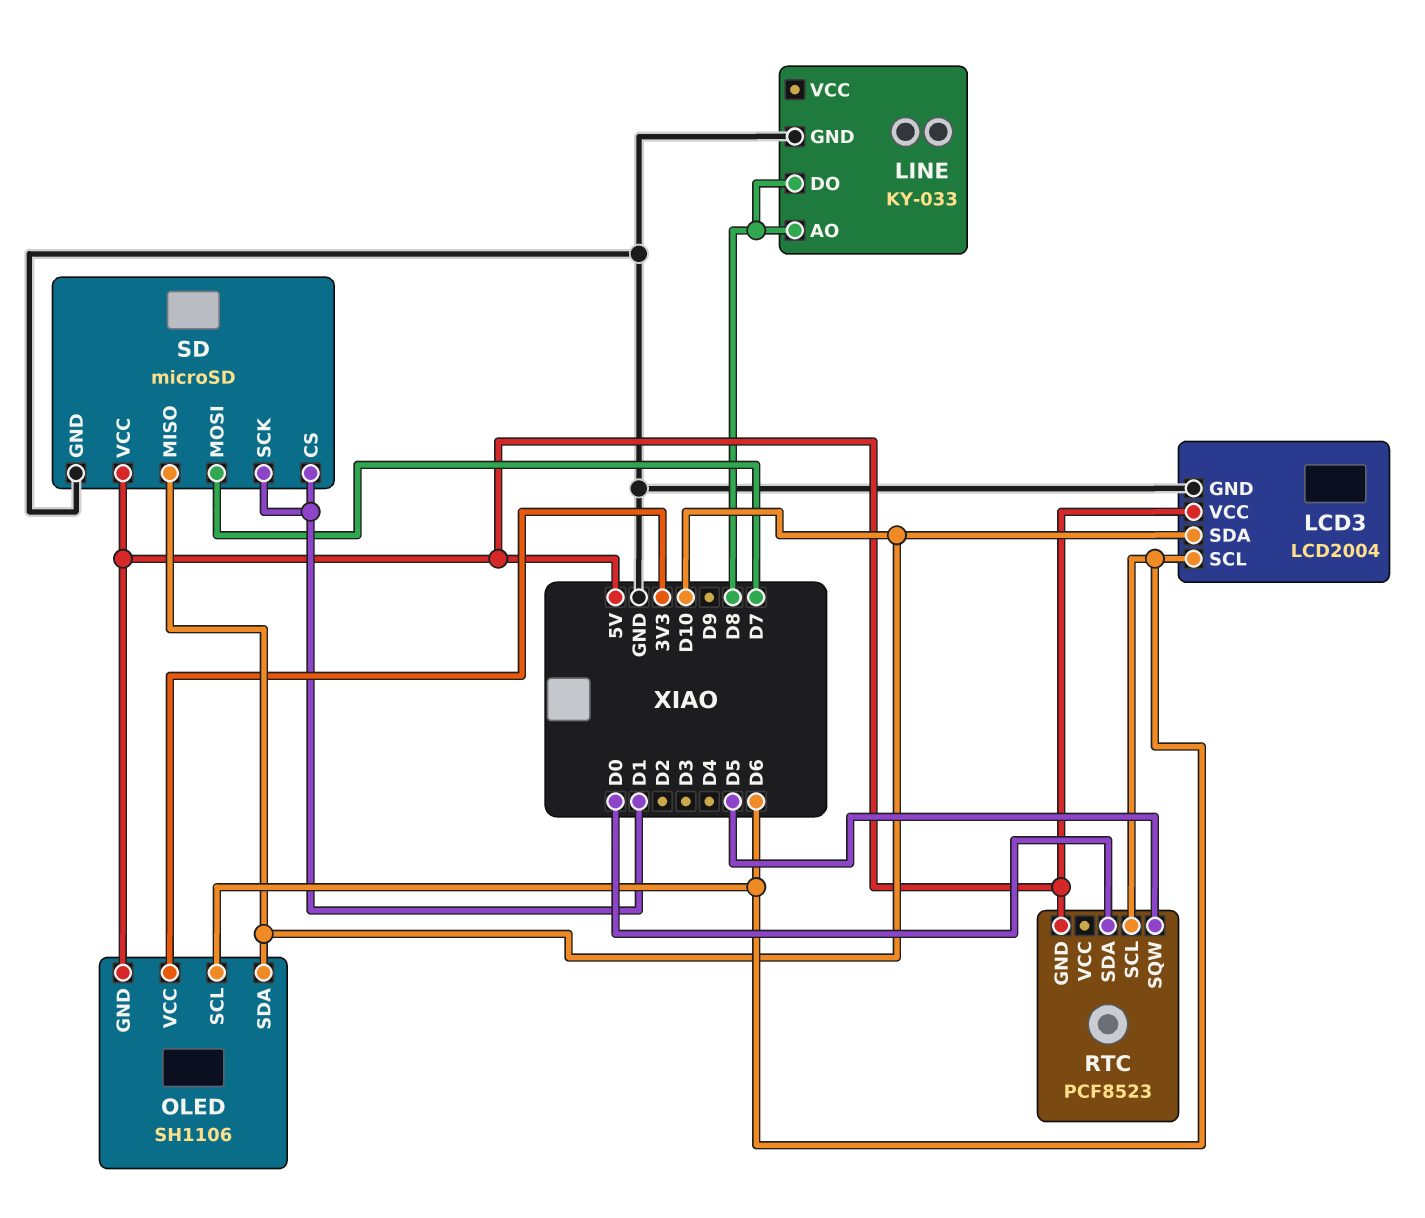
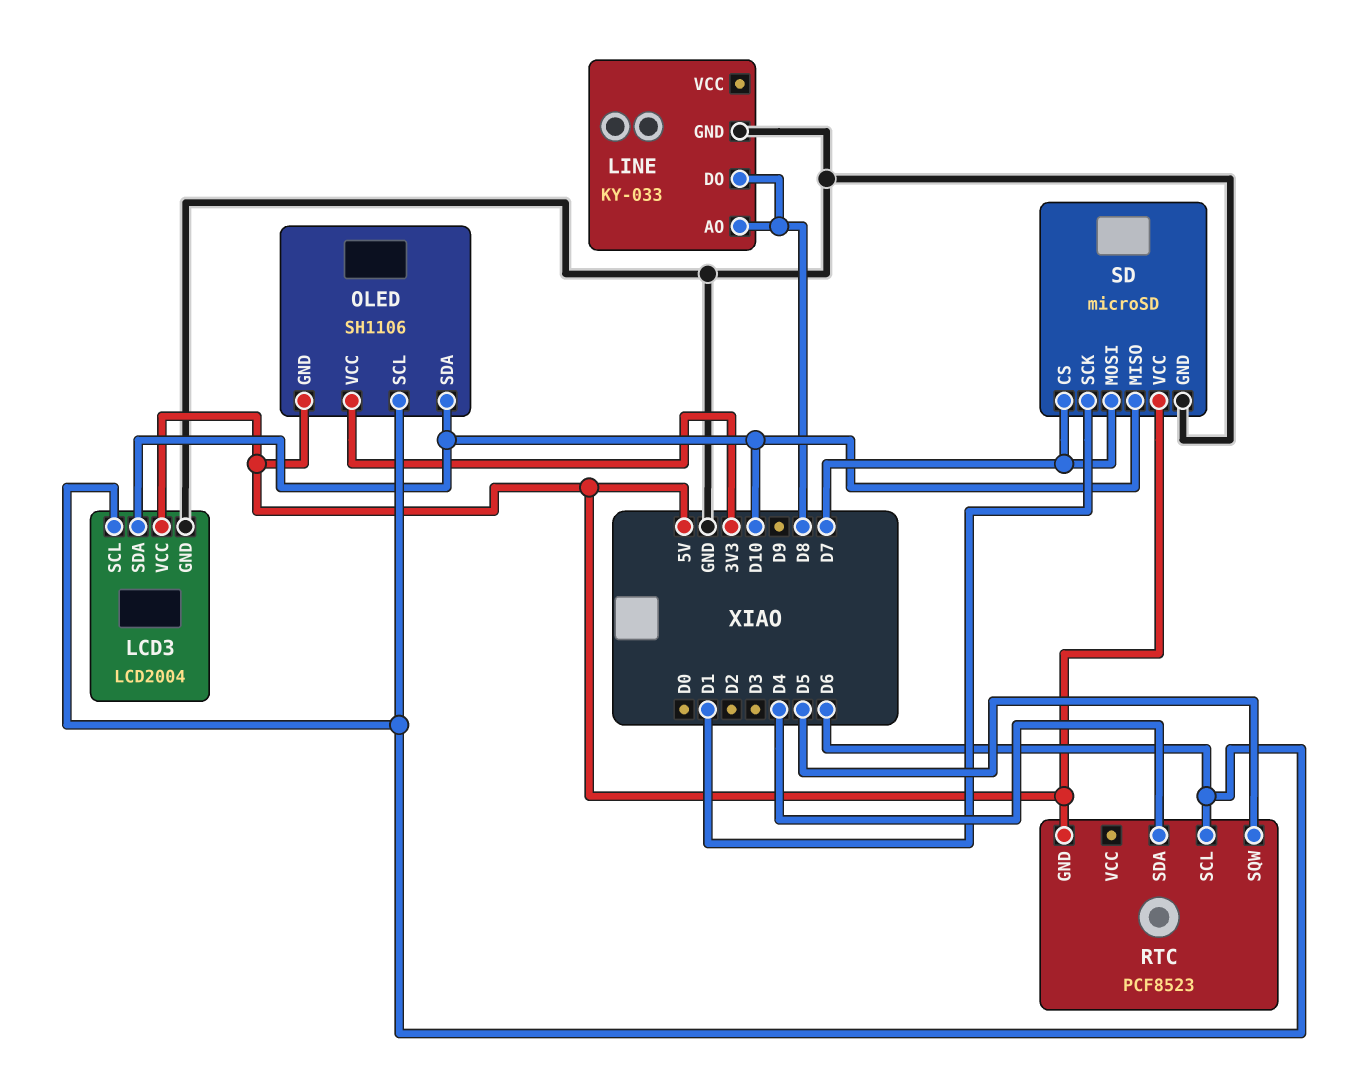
RTC pin SDA: D0 -> D4
SD pin CS: D1 -> D7

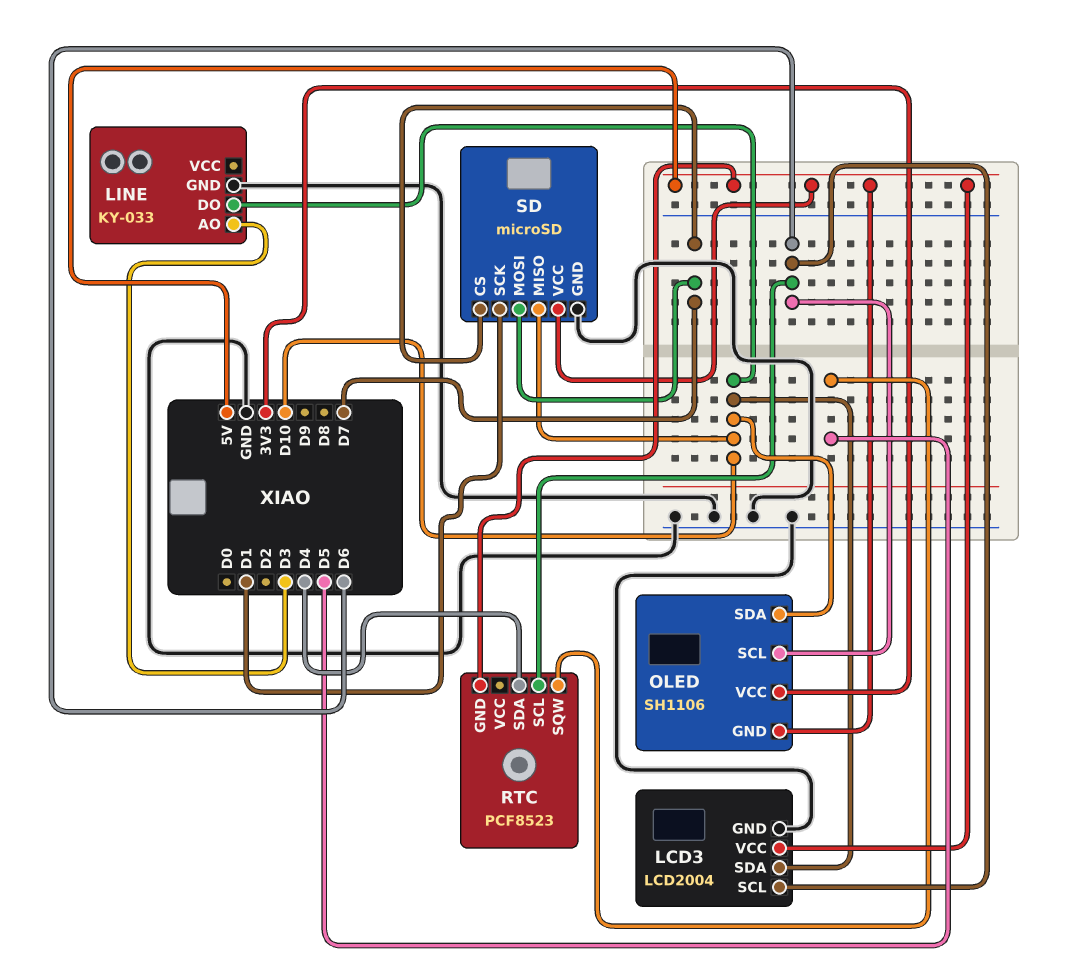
LINE pin AO: D8 -> D3
LINE pin DO: D8 -> D10

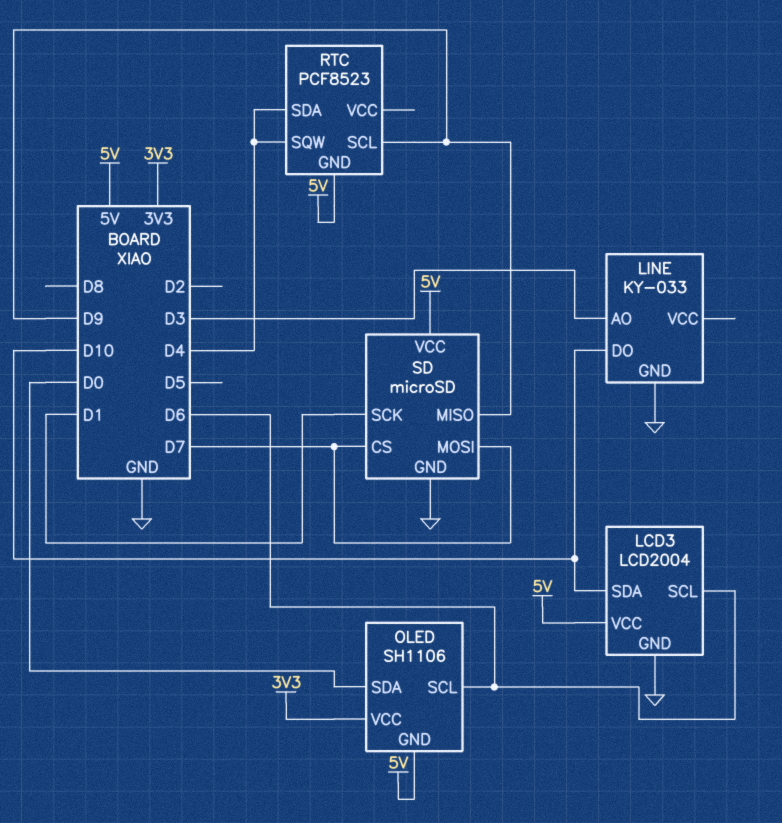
OLED pin SDA: D10 -> D0
RTC pin SCL: D6 -> D9
RTC pin SQW: D5 -> D4
SD pin MISO: D10 -> D9

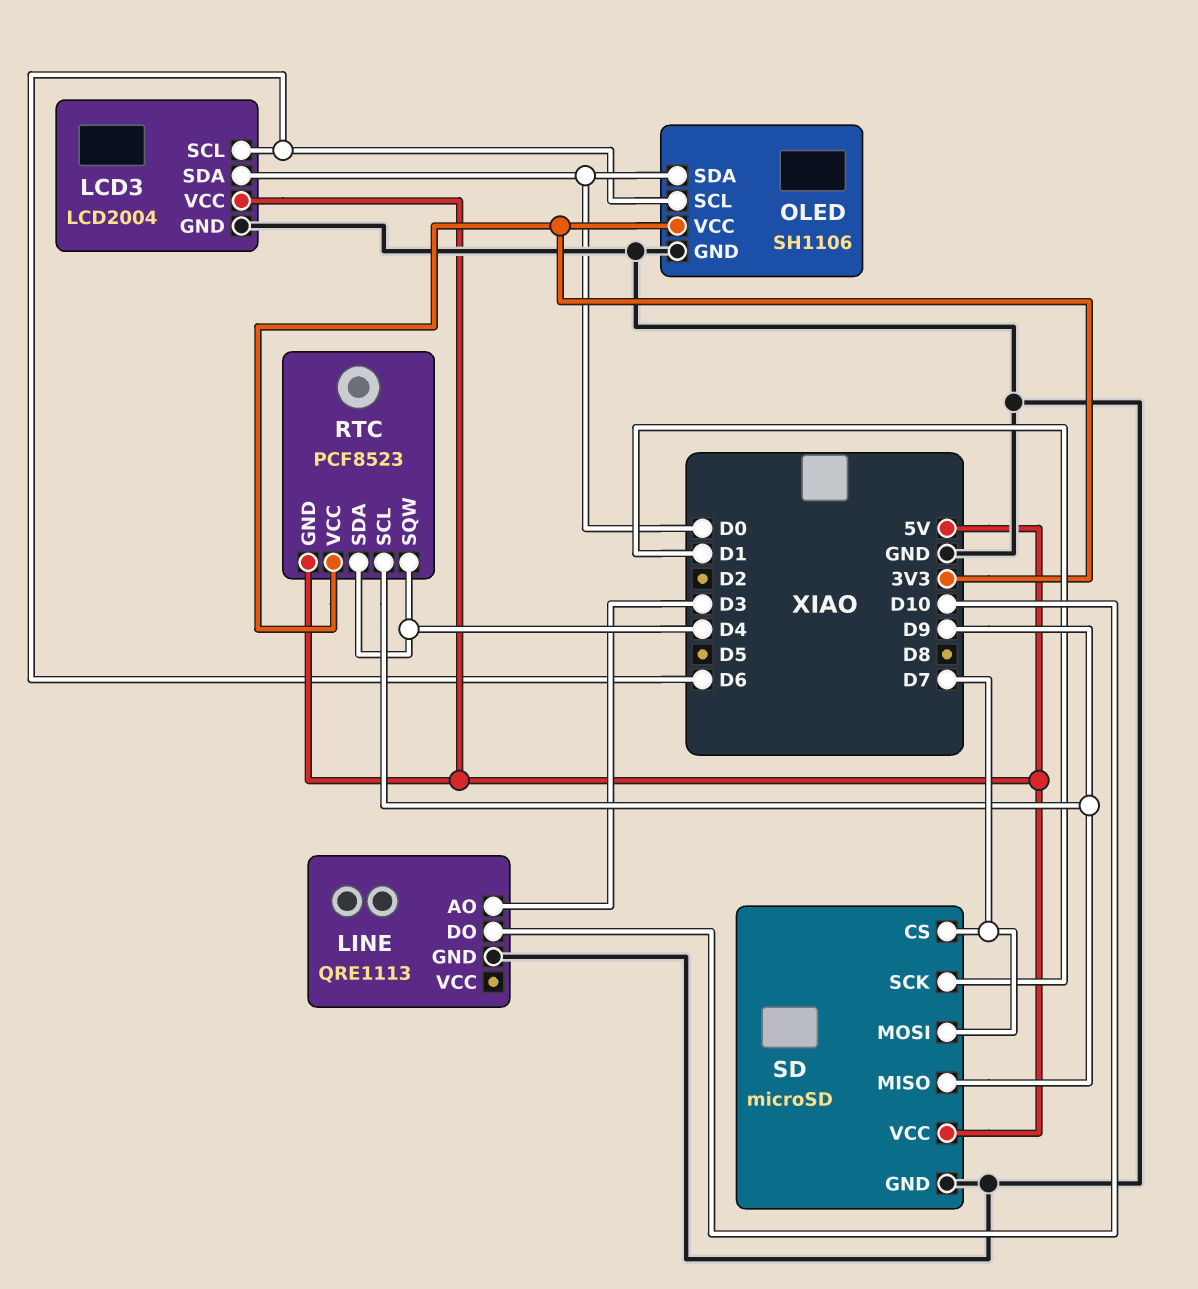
LCD3 pin SDA: D10 -> D0
LINE: KY-033 -> QRE1113
OLED pin GND: 5V -> GND
RTC pin VCC: none -> 3V3

